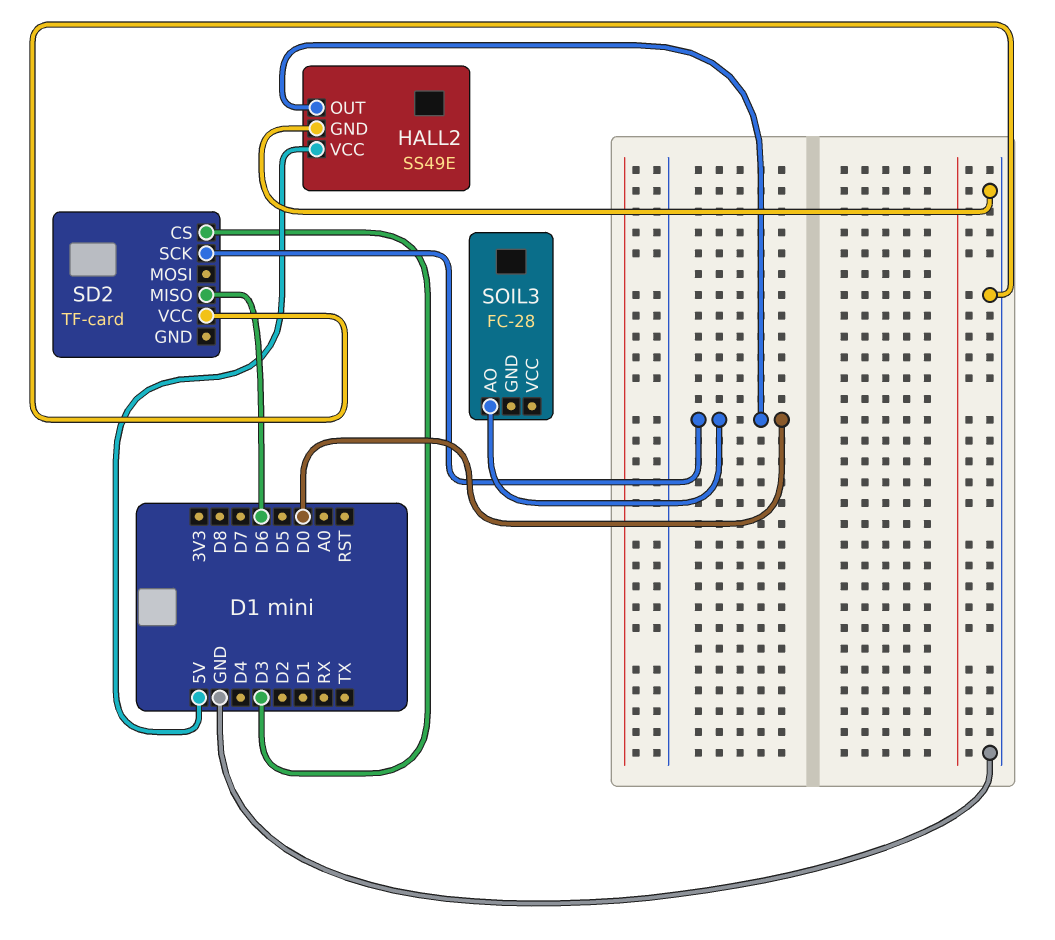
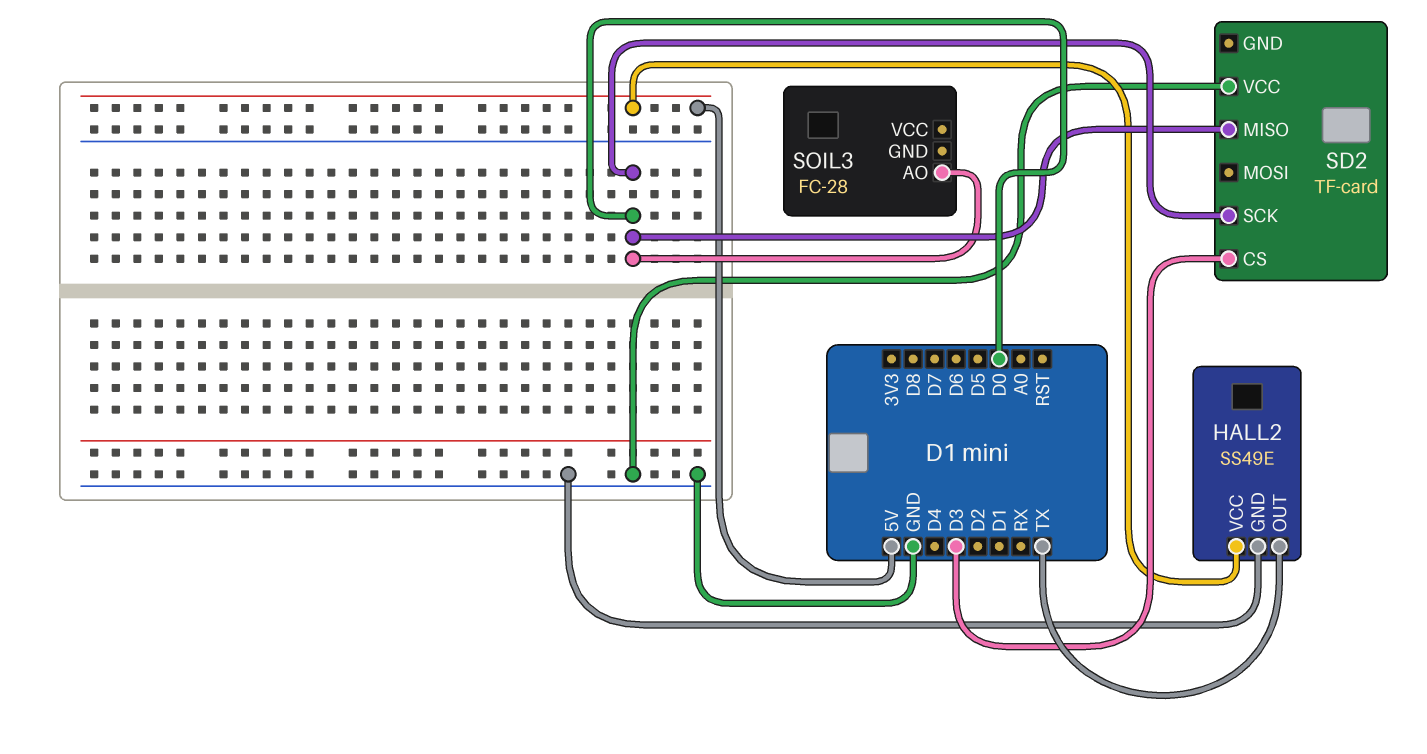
HALL2 pin OUT: D0 -> TX
SD2 pin MISO: D6 -> D0

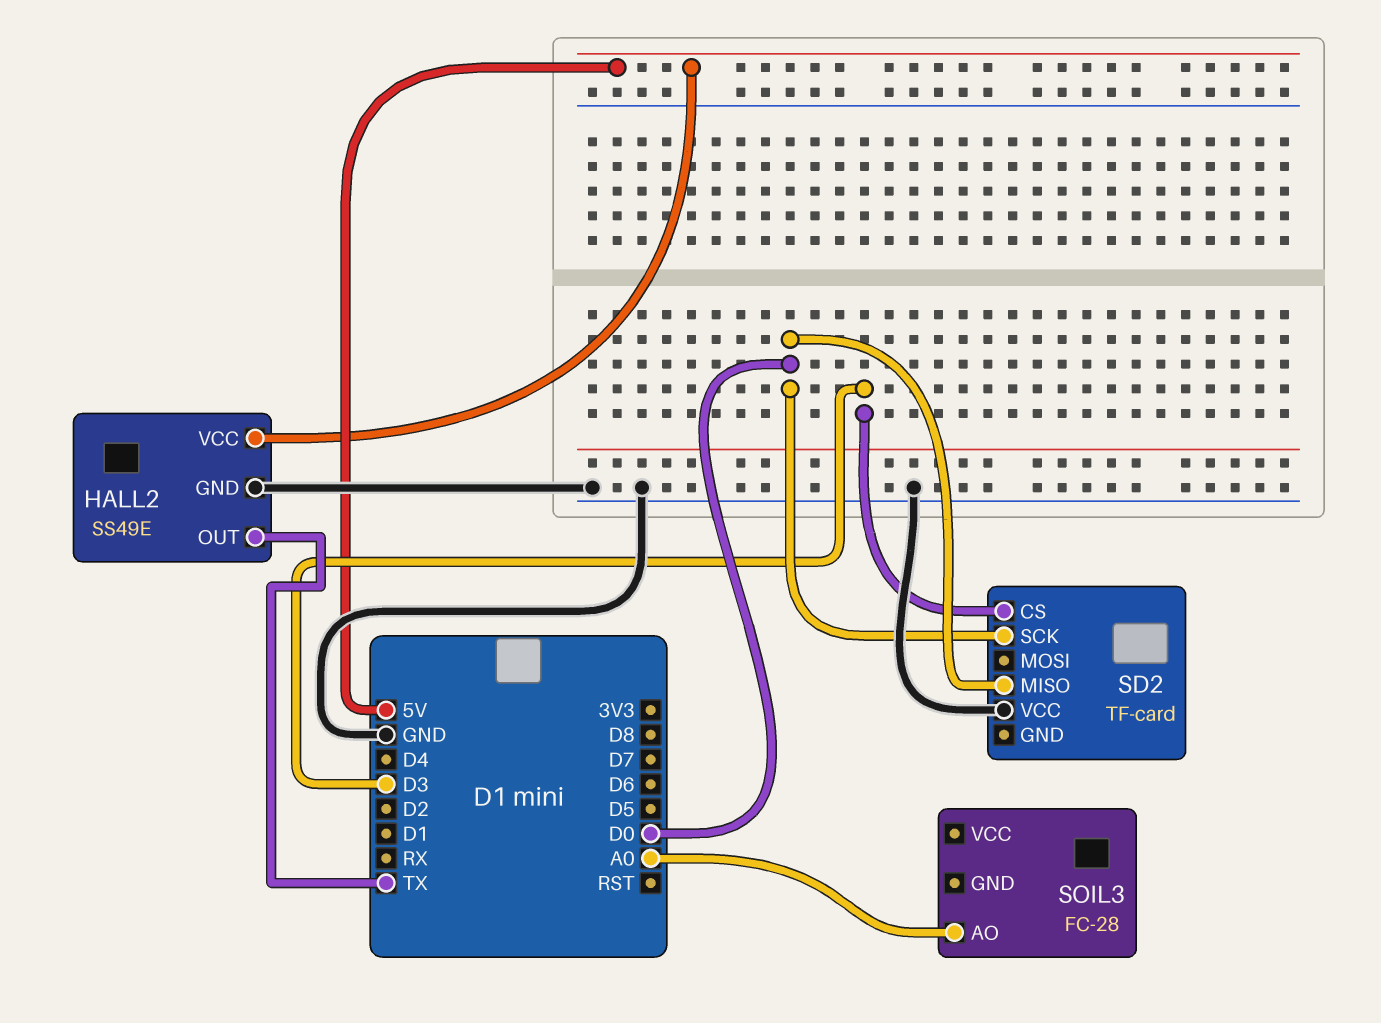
SOIL3 pin AO: D0 -> A0

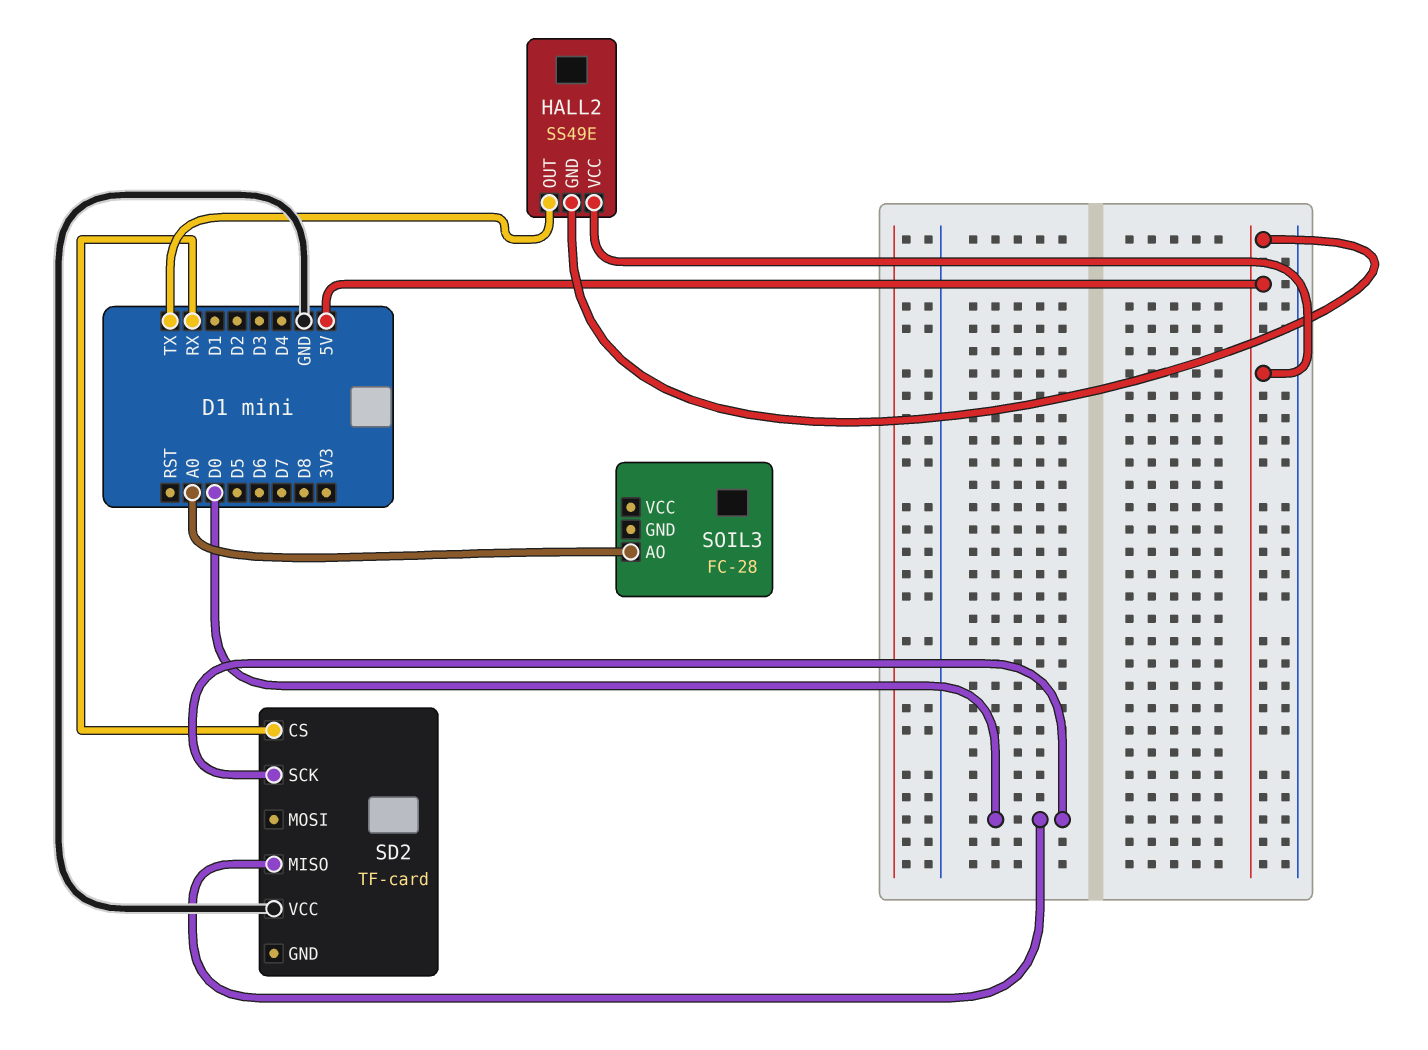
HALL2 pin GND: GND -> 5V
SD2 pin CS: D3 -> RX

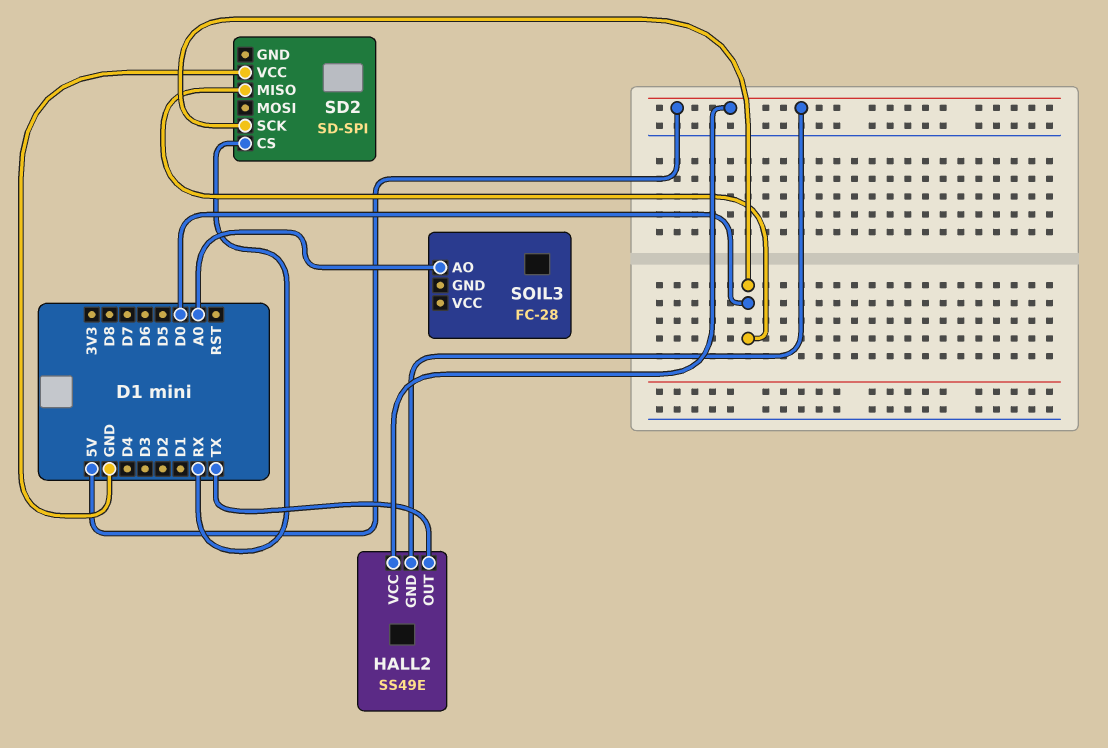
SD2: TF-card -> SD-SPI

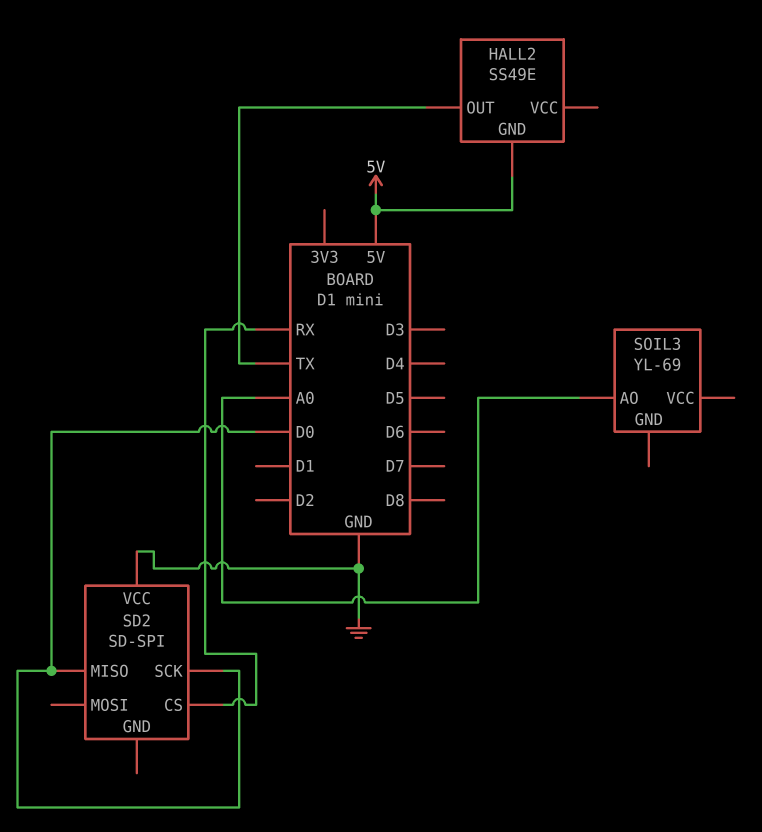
HALL2 pin VCC: 5V -> none
SOIL3: FC-28 -> YL-69

